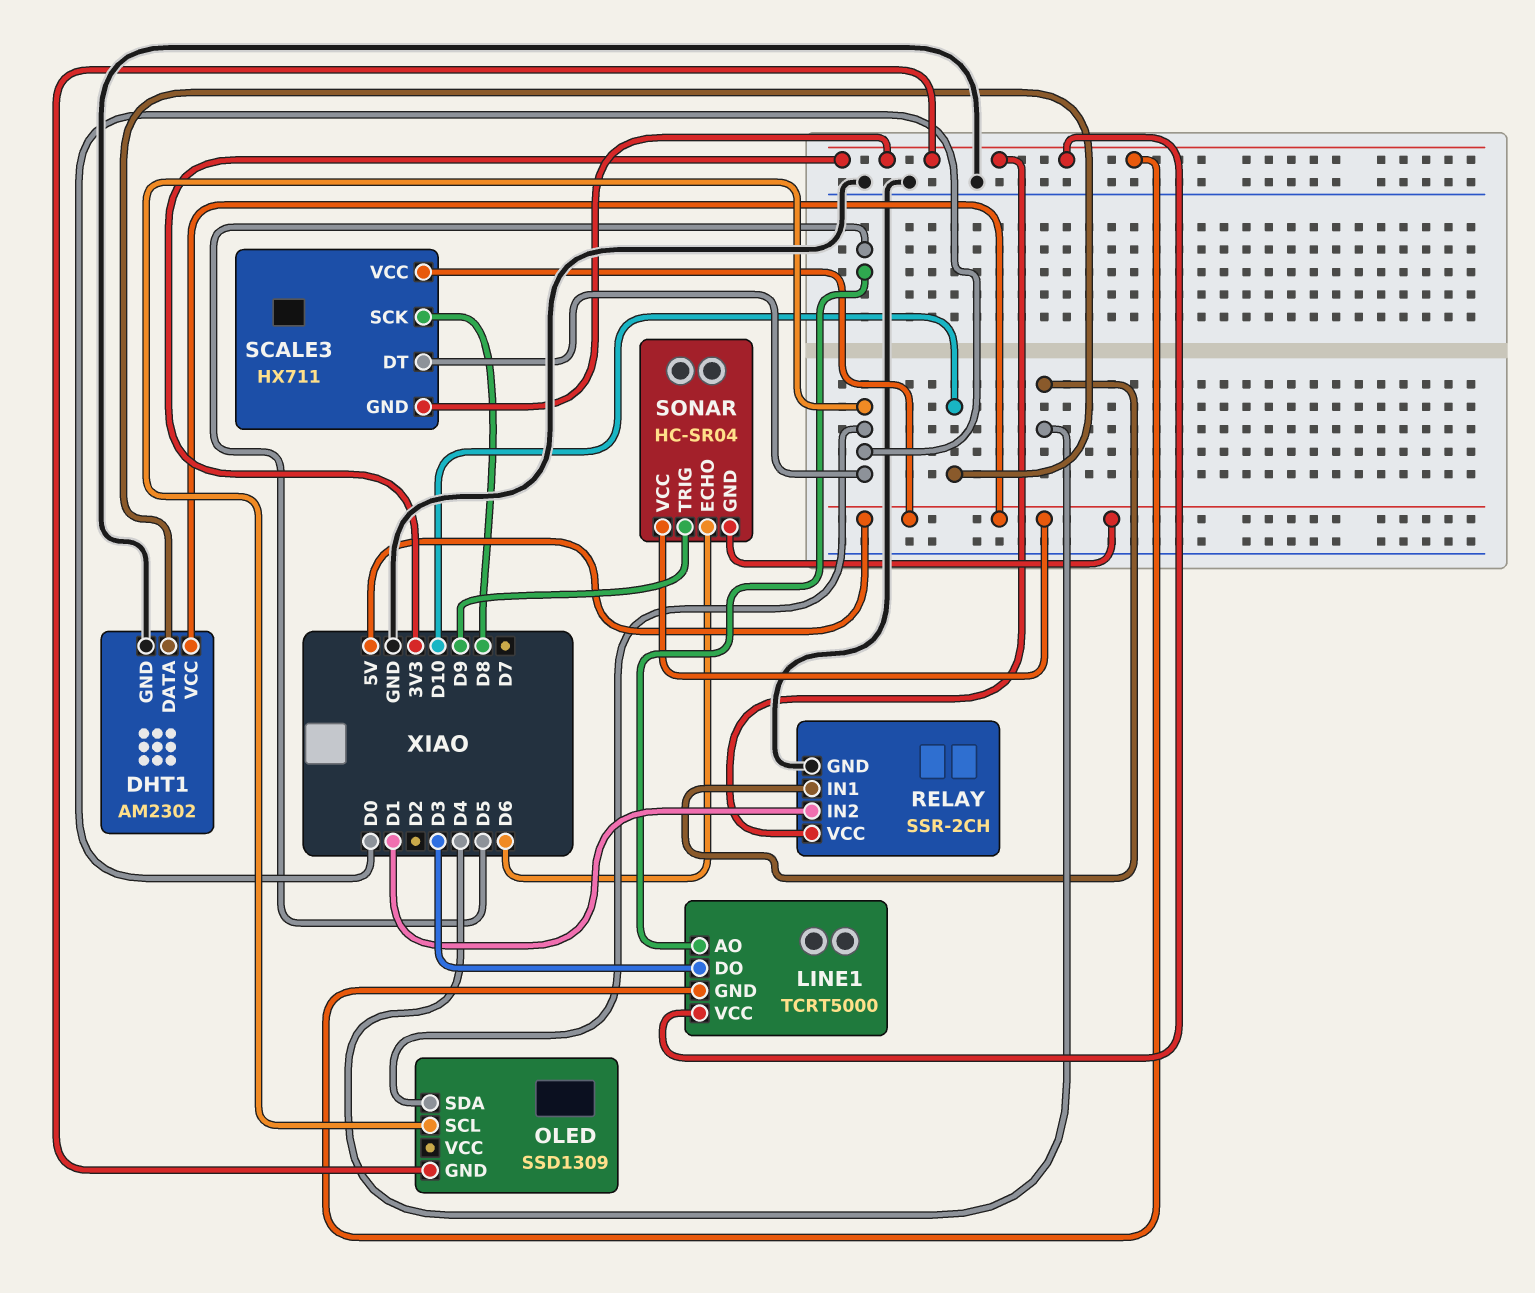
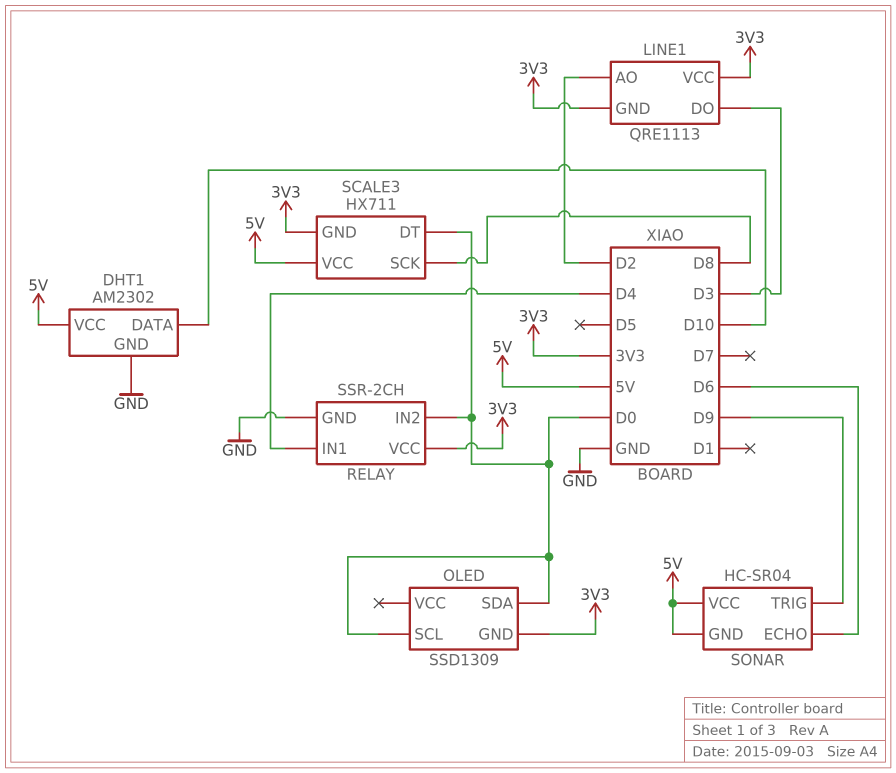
LINE1: TCRT5000 -> QRE1113
LINE1 pin AO: D5 -> D2
RELAY pin IN2: D1 -> D0

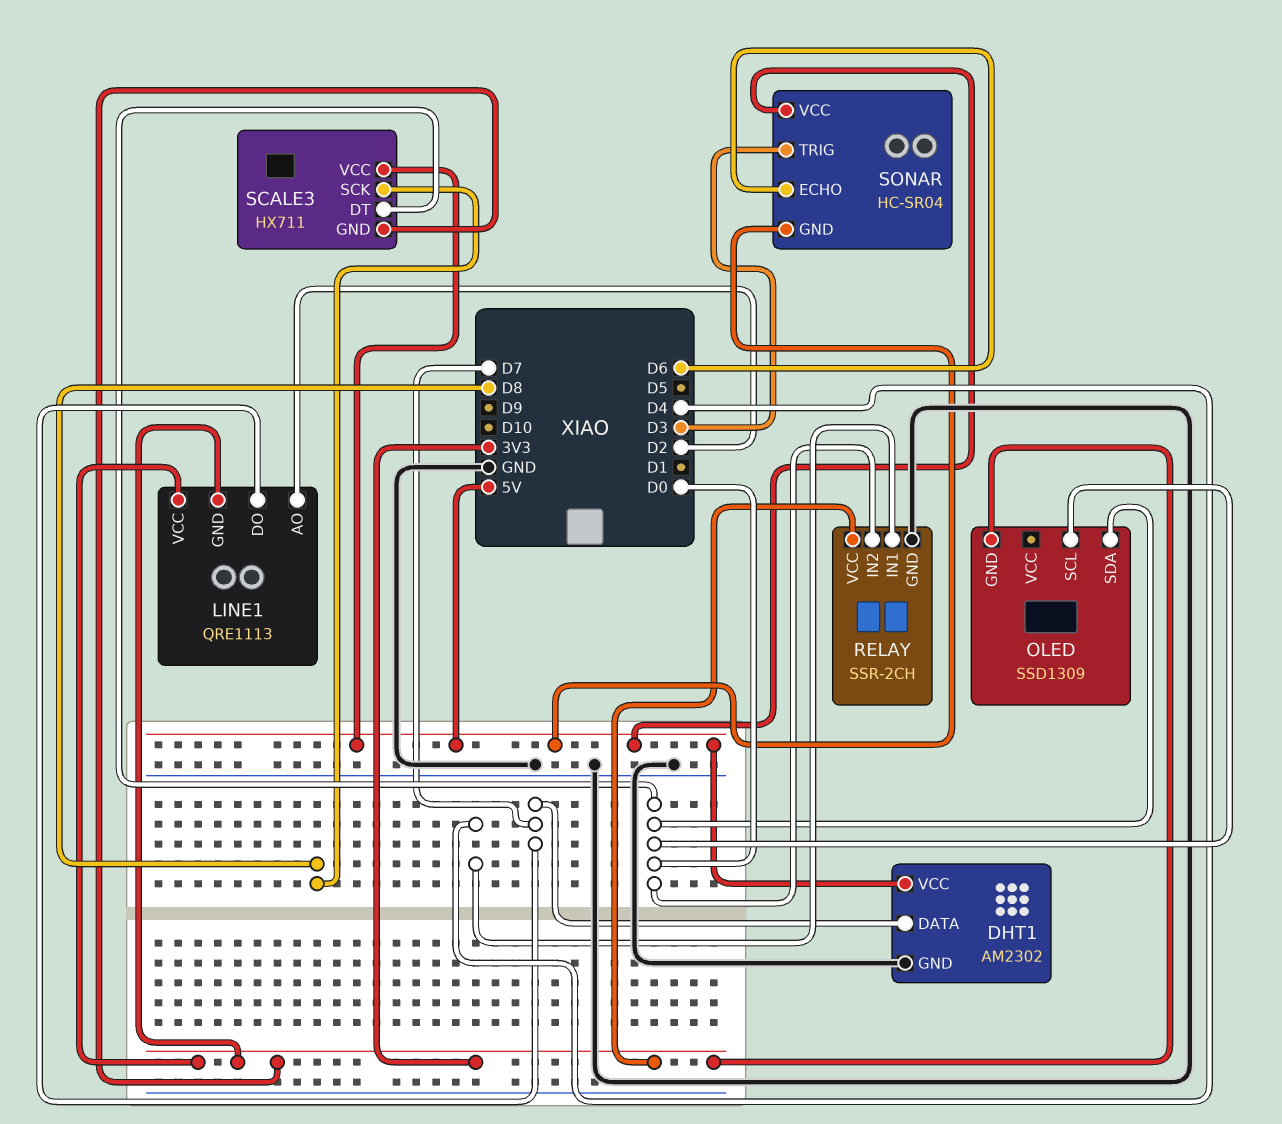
DHT1 pin DATA: D10 -> D7
LINE1 pin DO: D3 -> D7
SONAR pin TRIG: D9 -> D3

